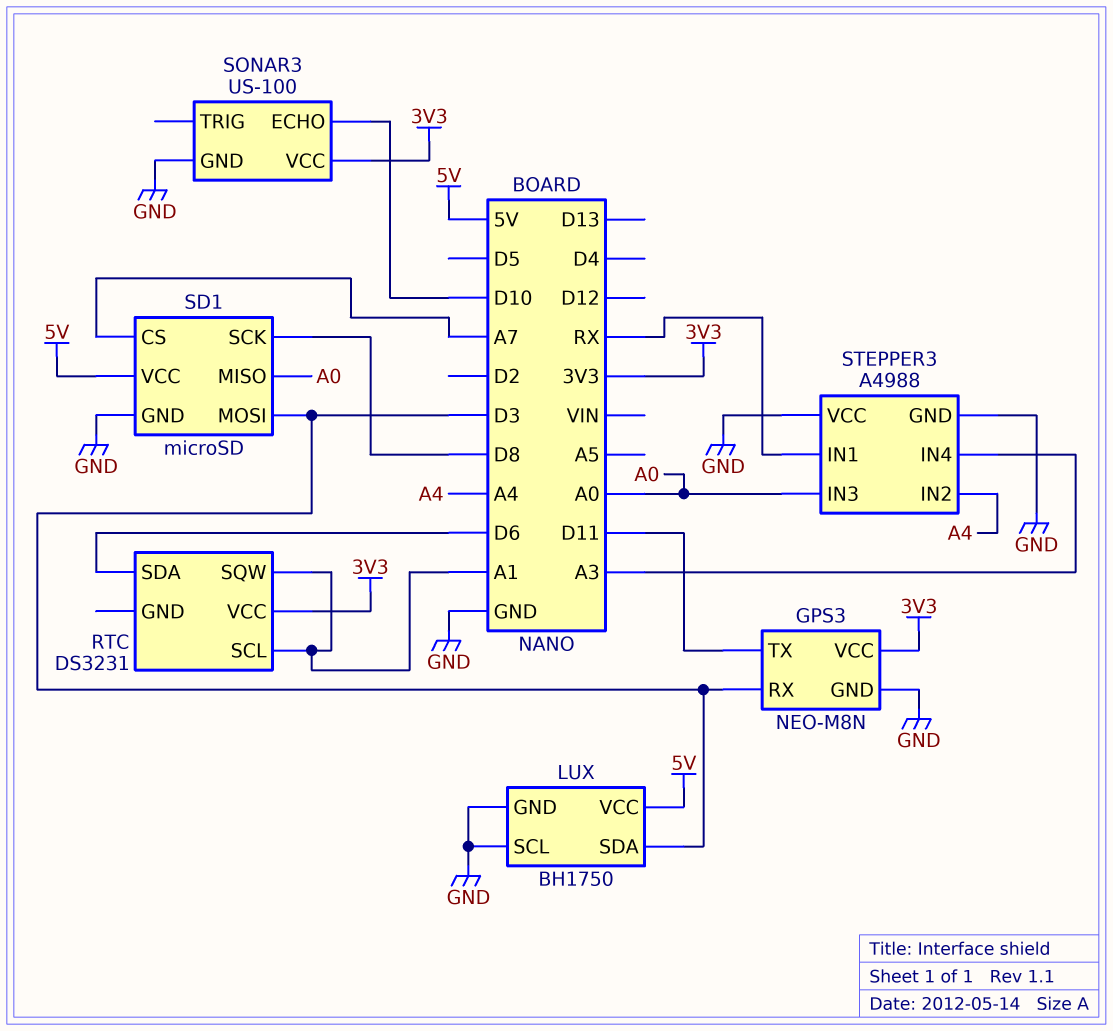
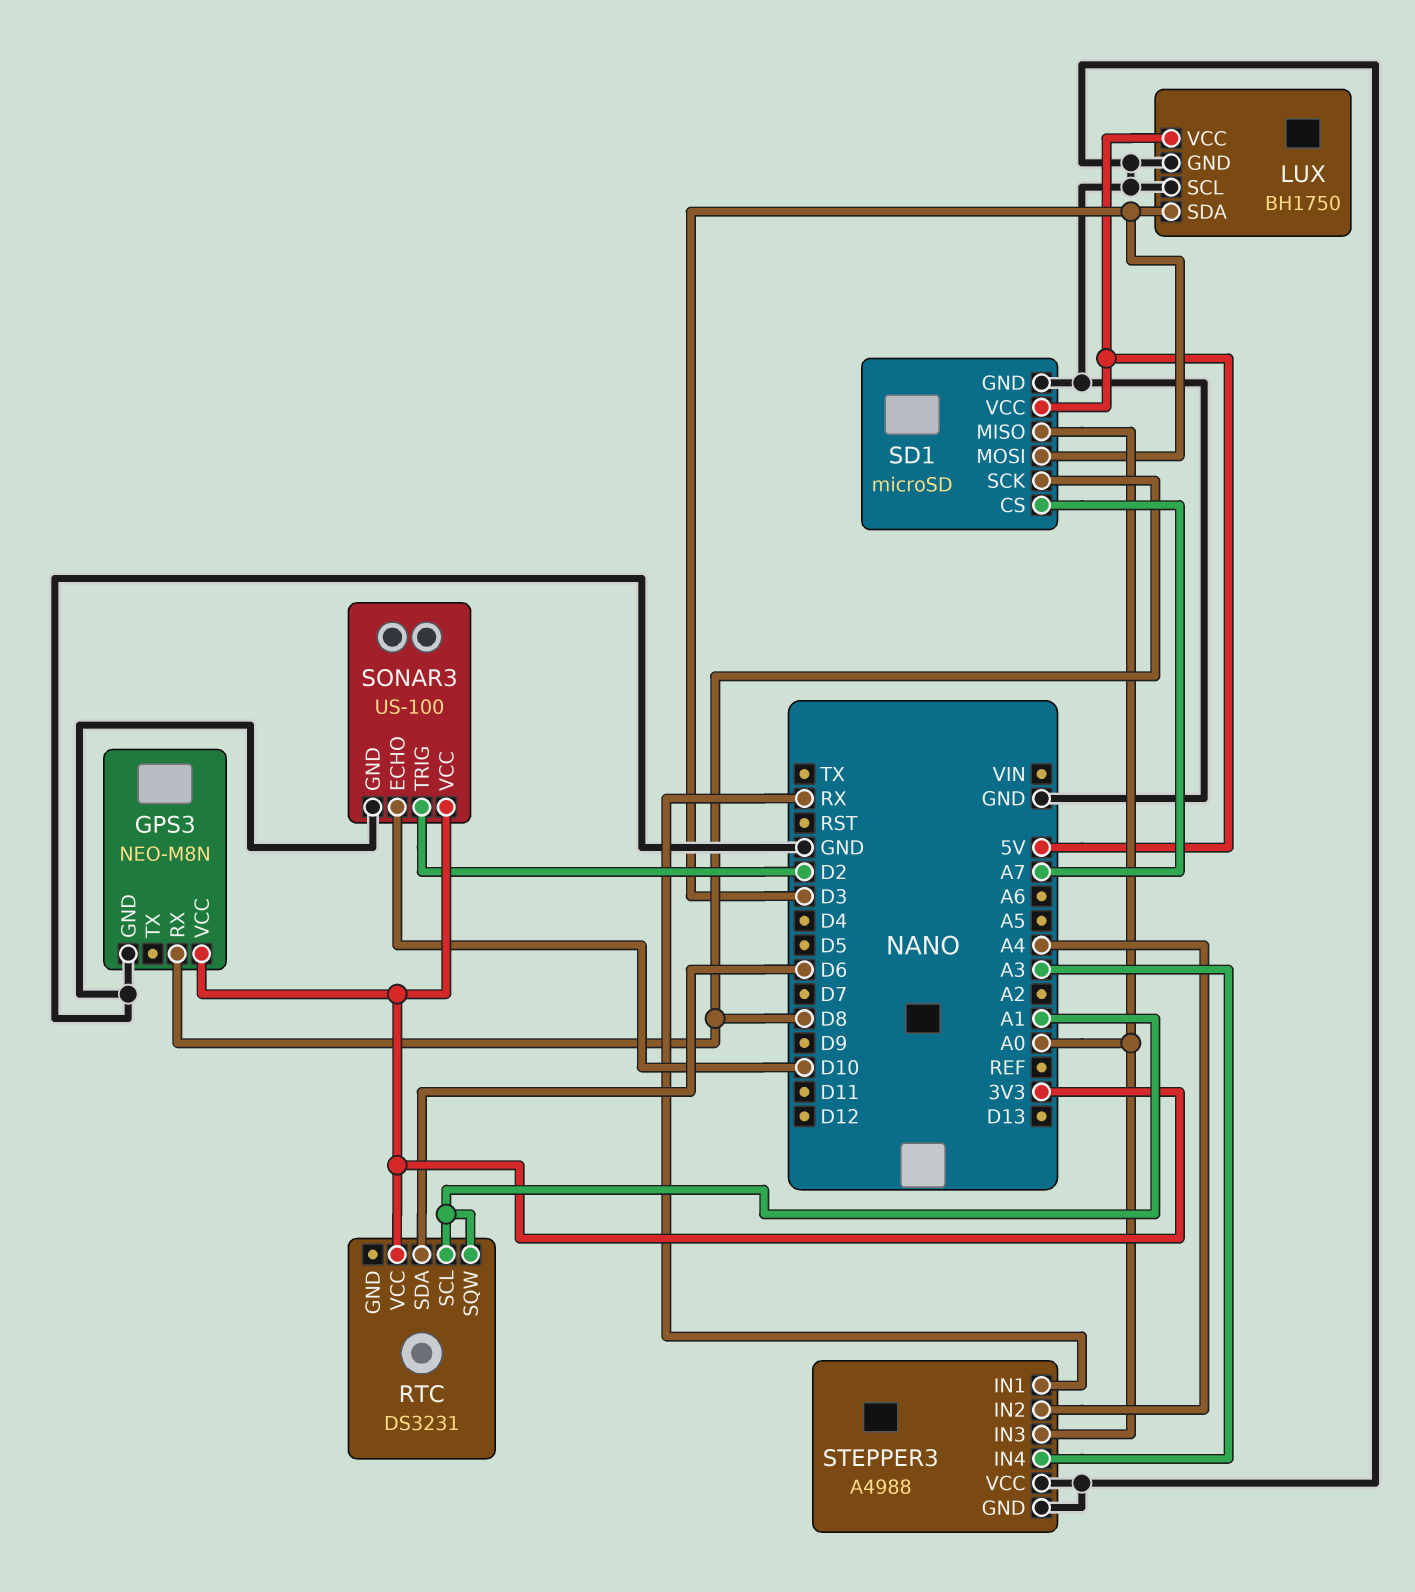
GPS3 pin RX: D3 -> D8
GPS3 pin TX: D11 -> none
SONAR3 pin TRIG: none -> D2

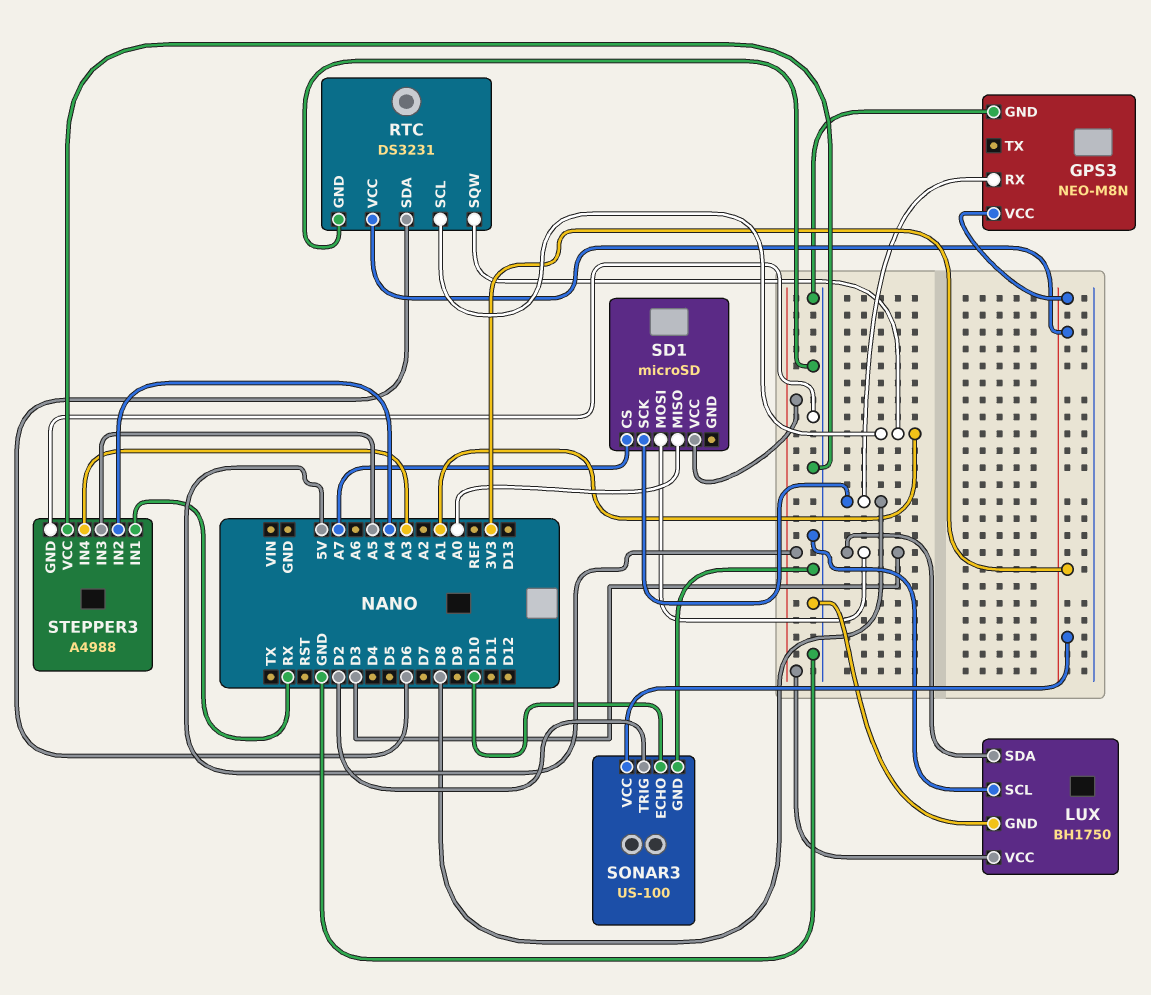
RTC pin GND: none -> GND
SD1 pin GND: GND -> none
STEPPER3 pin IN3: A0 -> A5

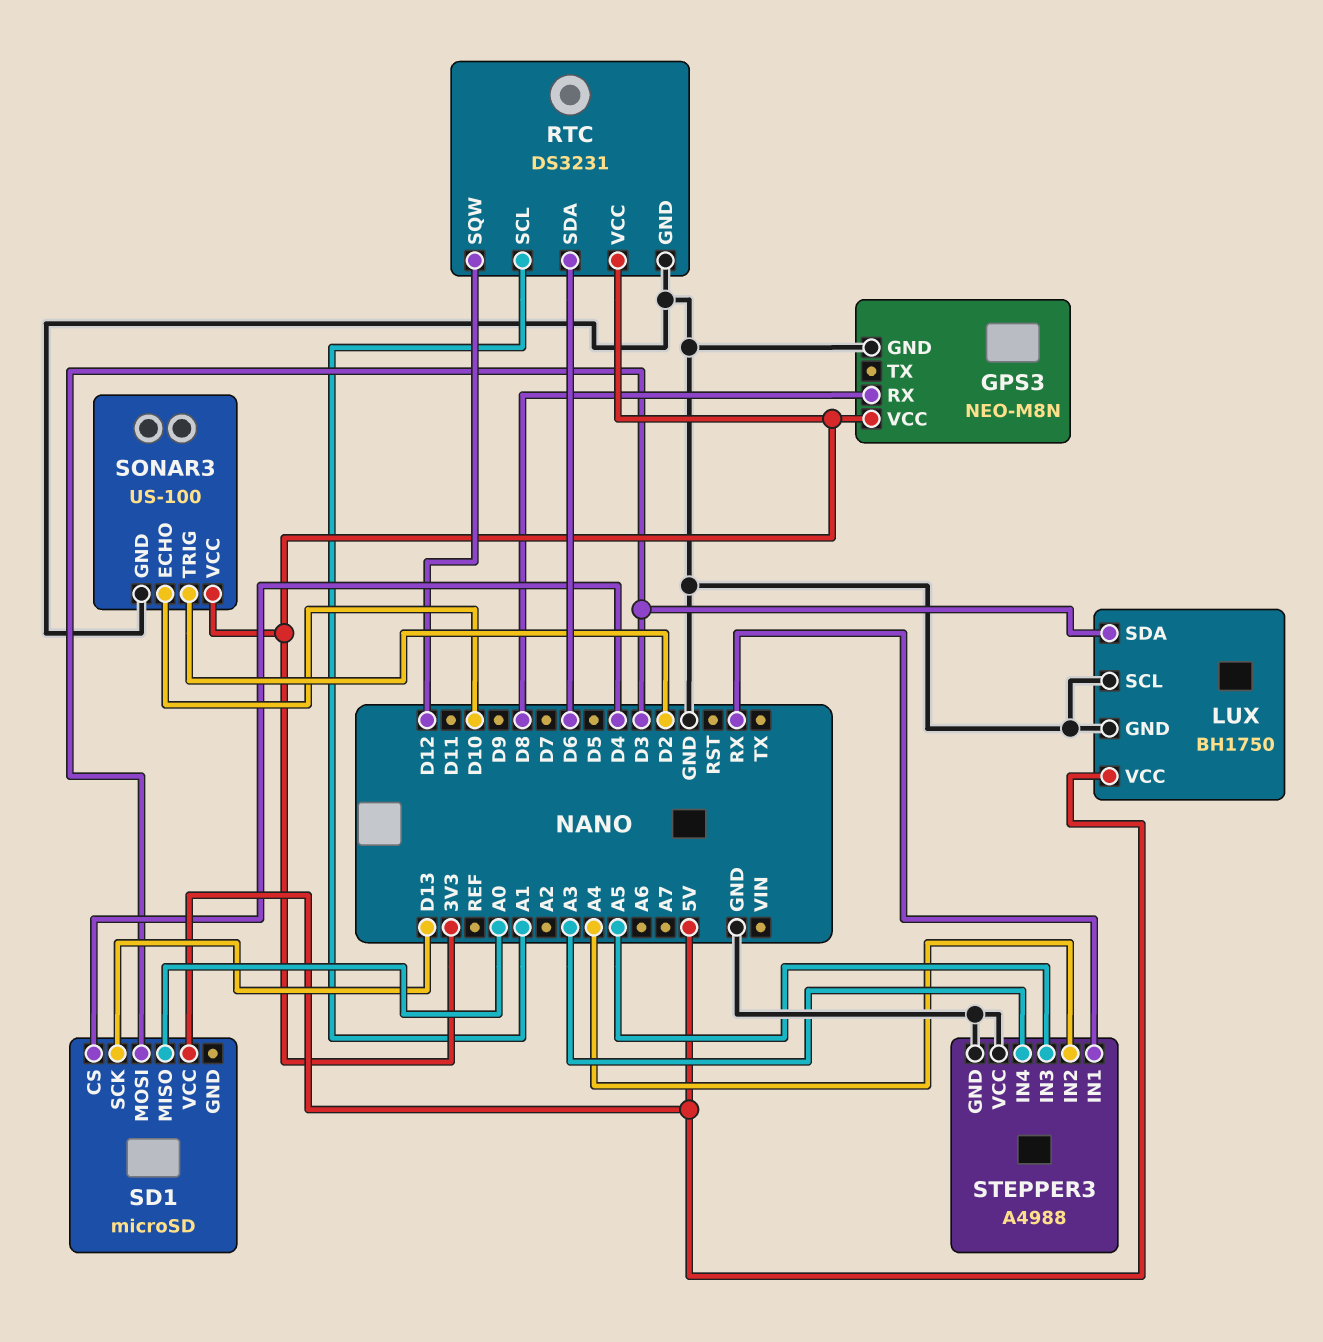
RTC pin SQW: A1 -> D12
SD1 pin CS: A7 -> D4
SD1 pin SCK: D8 -> D13

